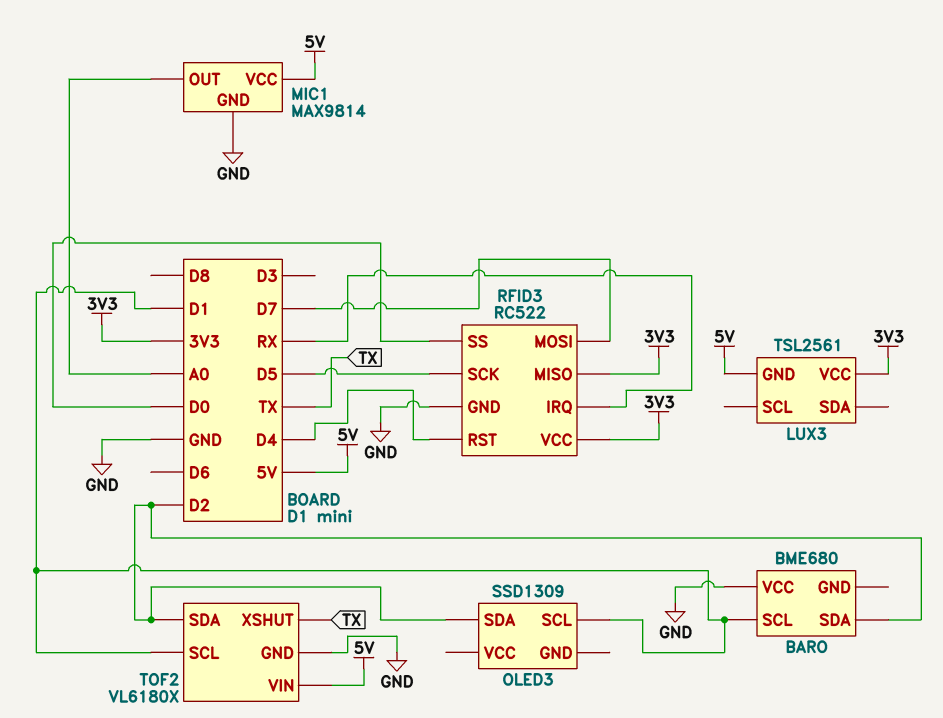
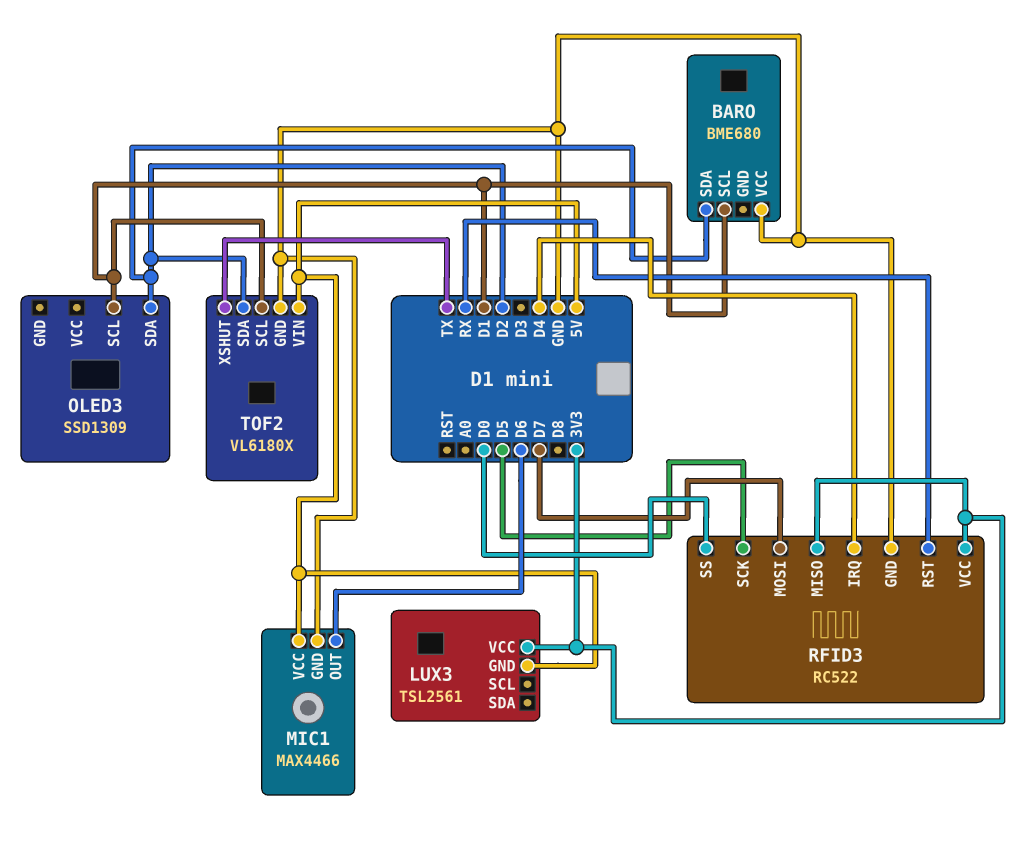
MIC1: MAX9814 -> MAX4466
MIC1 pin OUT: A0 -> D6
RFID3 pin IRQ: RX -> D4
RFID3 pin RST: D4 -> RX

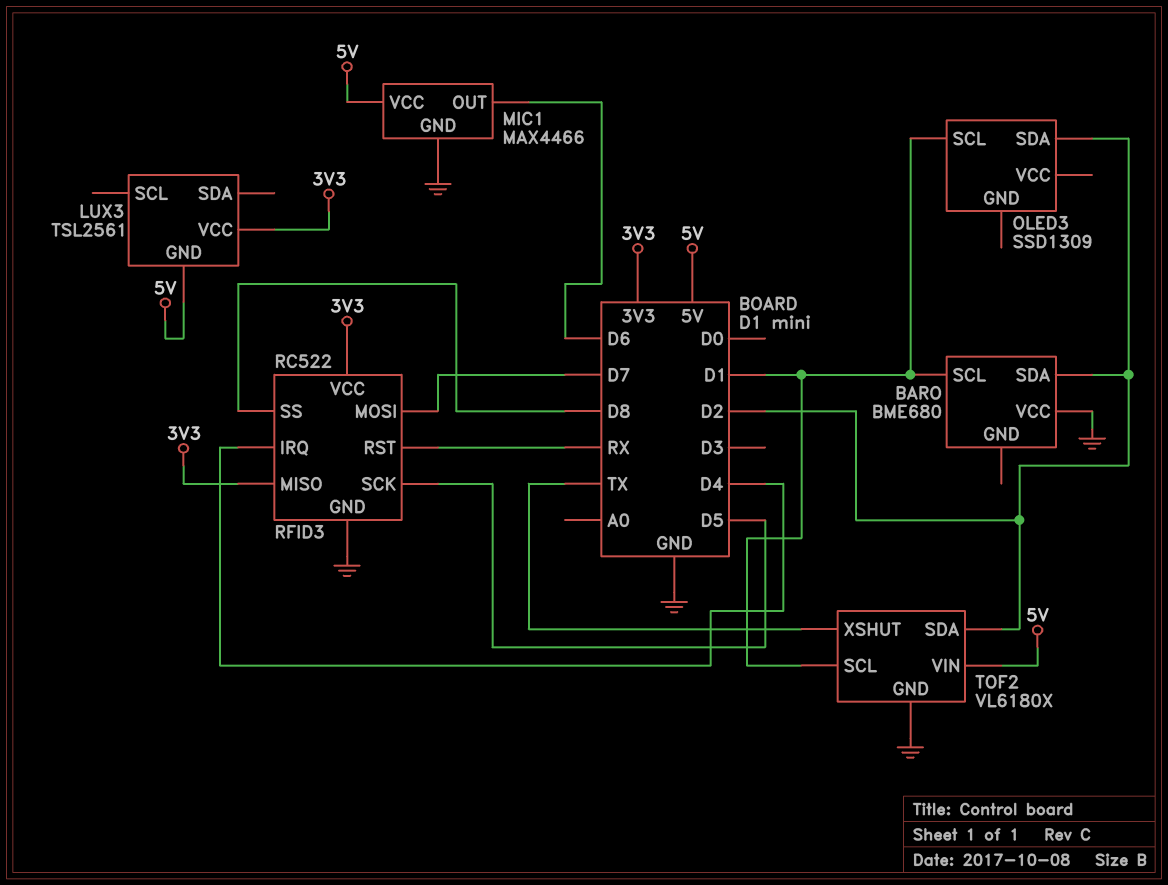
RFID3 pin SS: D0 -> D8

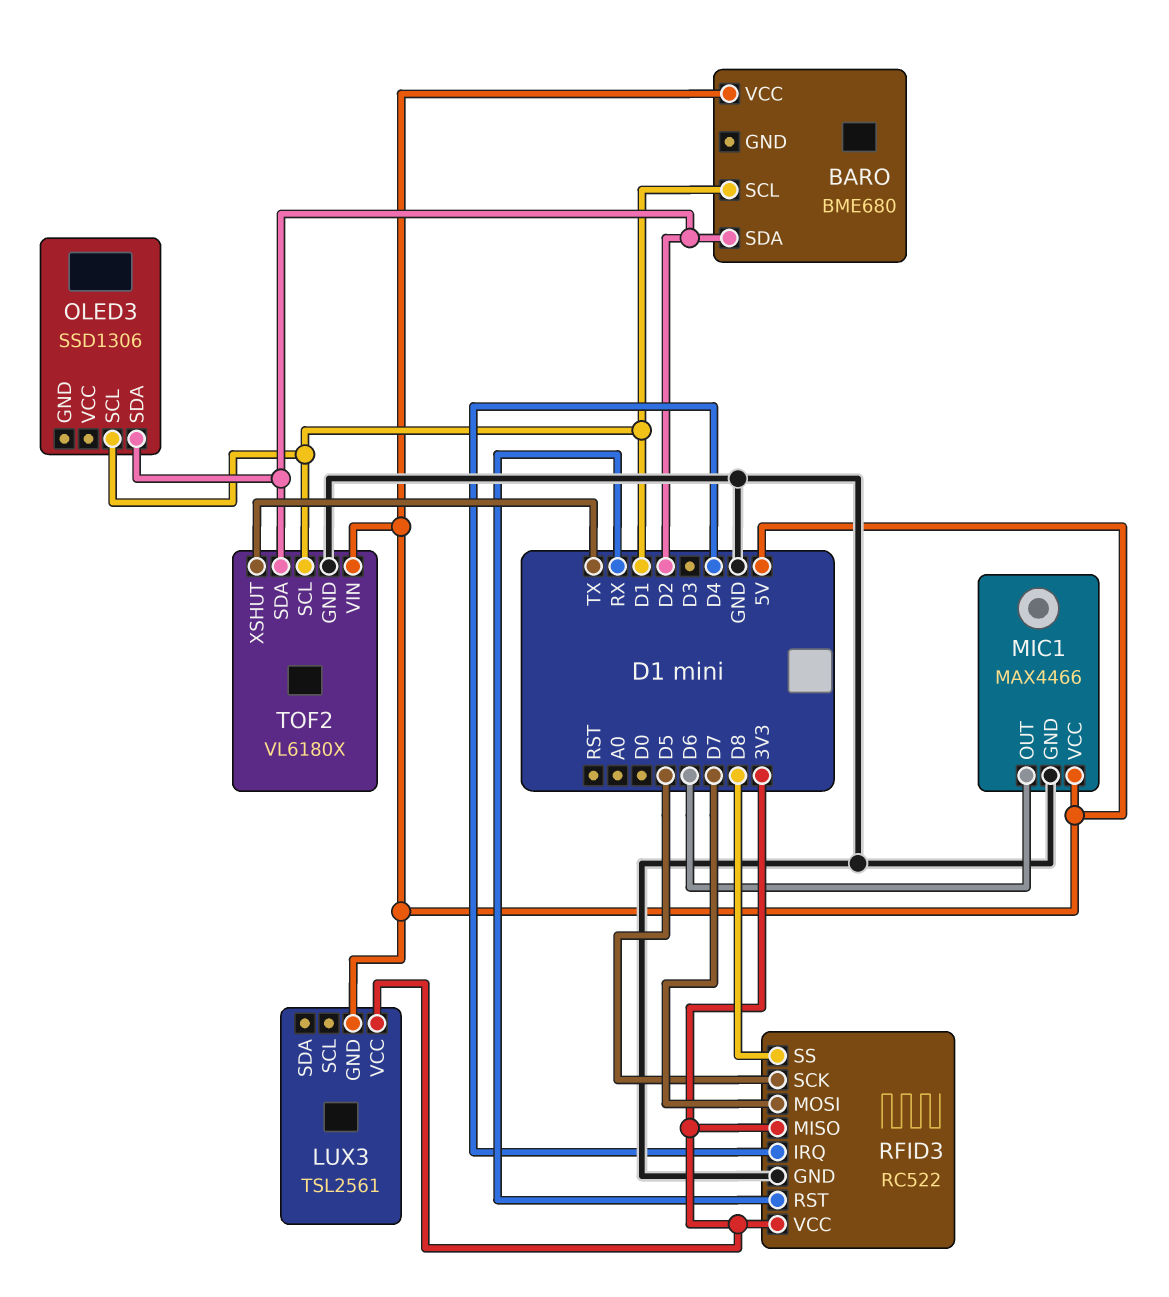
BARO pin VCC: GND -> 5V
OLED3: SSD1309 -> SSD1306

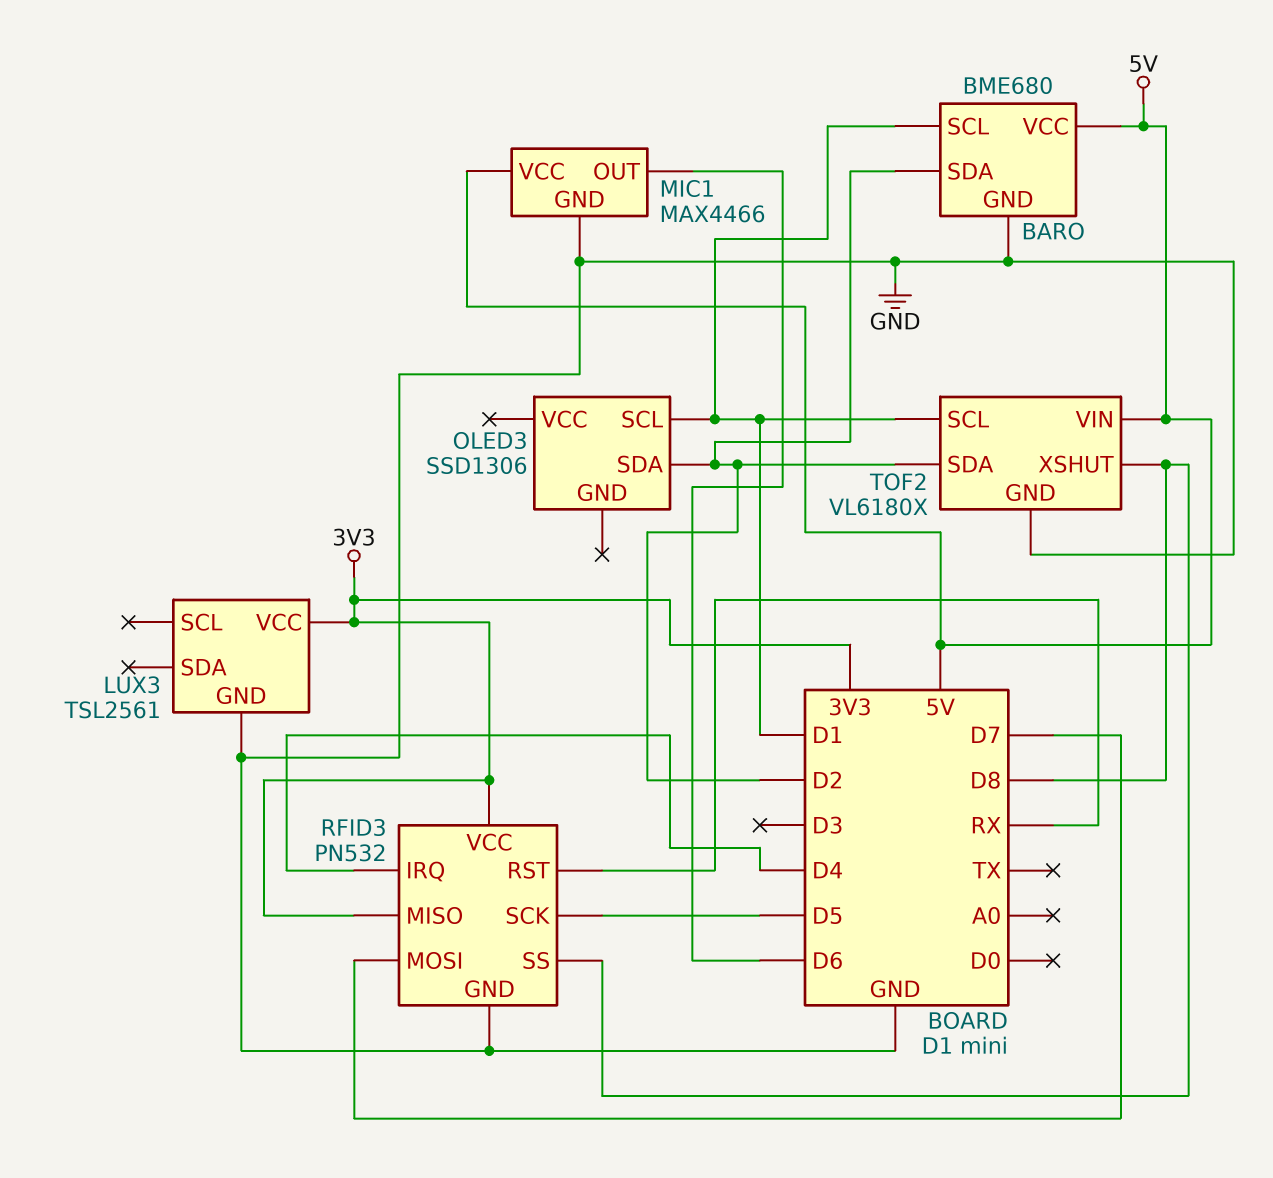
BARO pin GND: none -> GND
LUX3 pin GND: 5V -> GND
RFID3: RC522 -> PN532
TOF2 pin XSHUT: TX -> D8

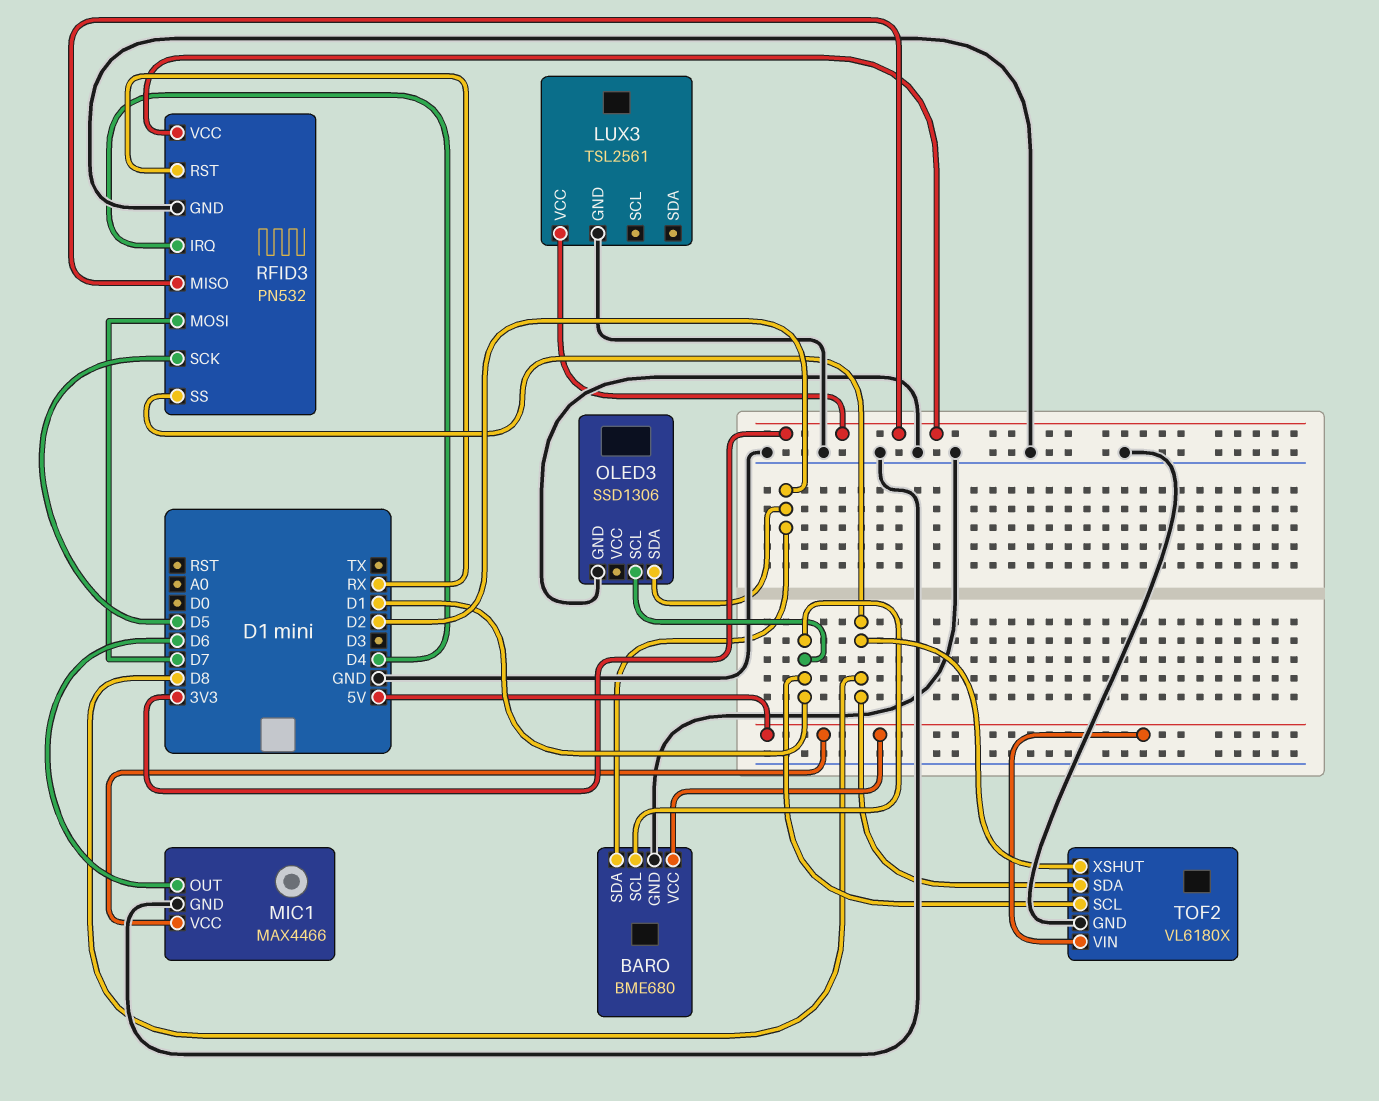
OLED3 pin GND: none -> GND
TOF2 pin SDA: D2 -> D8

